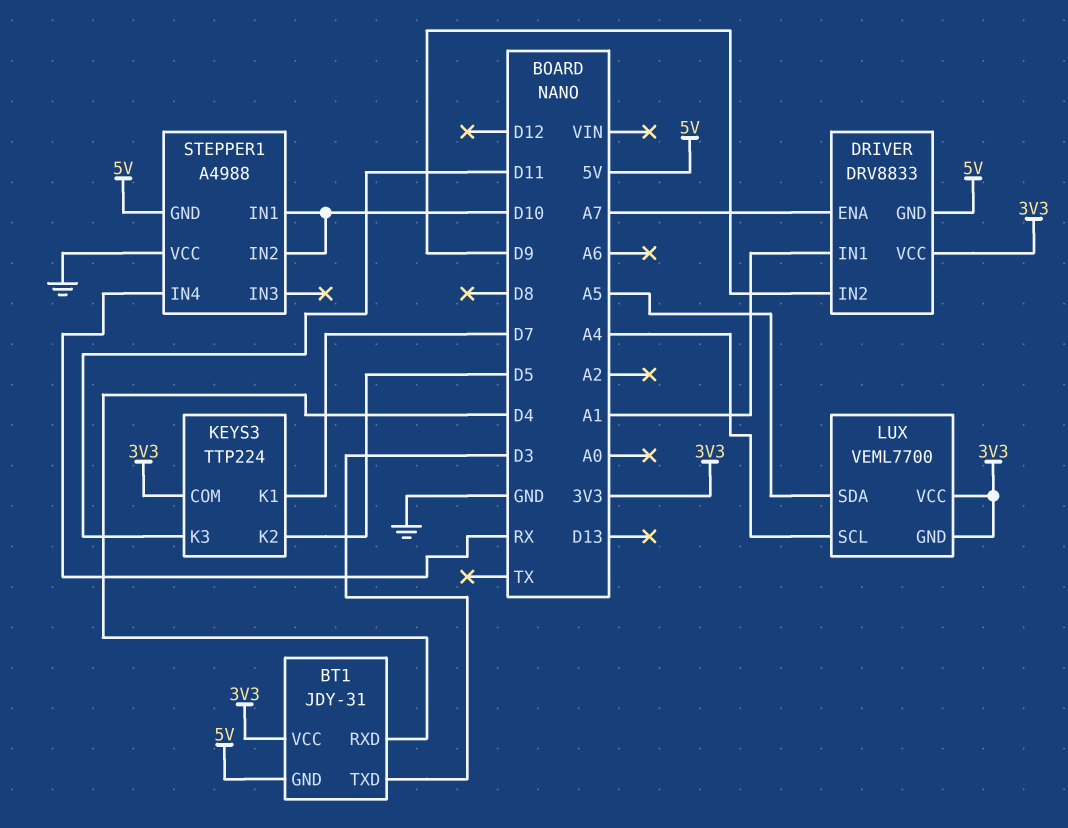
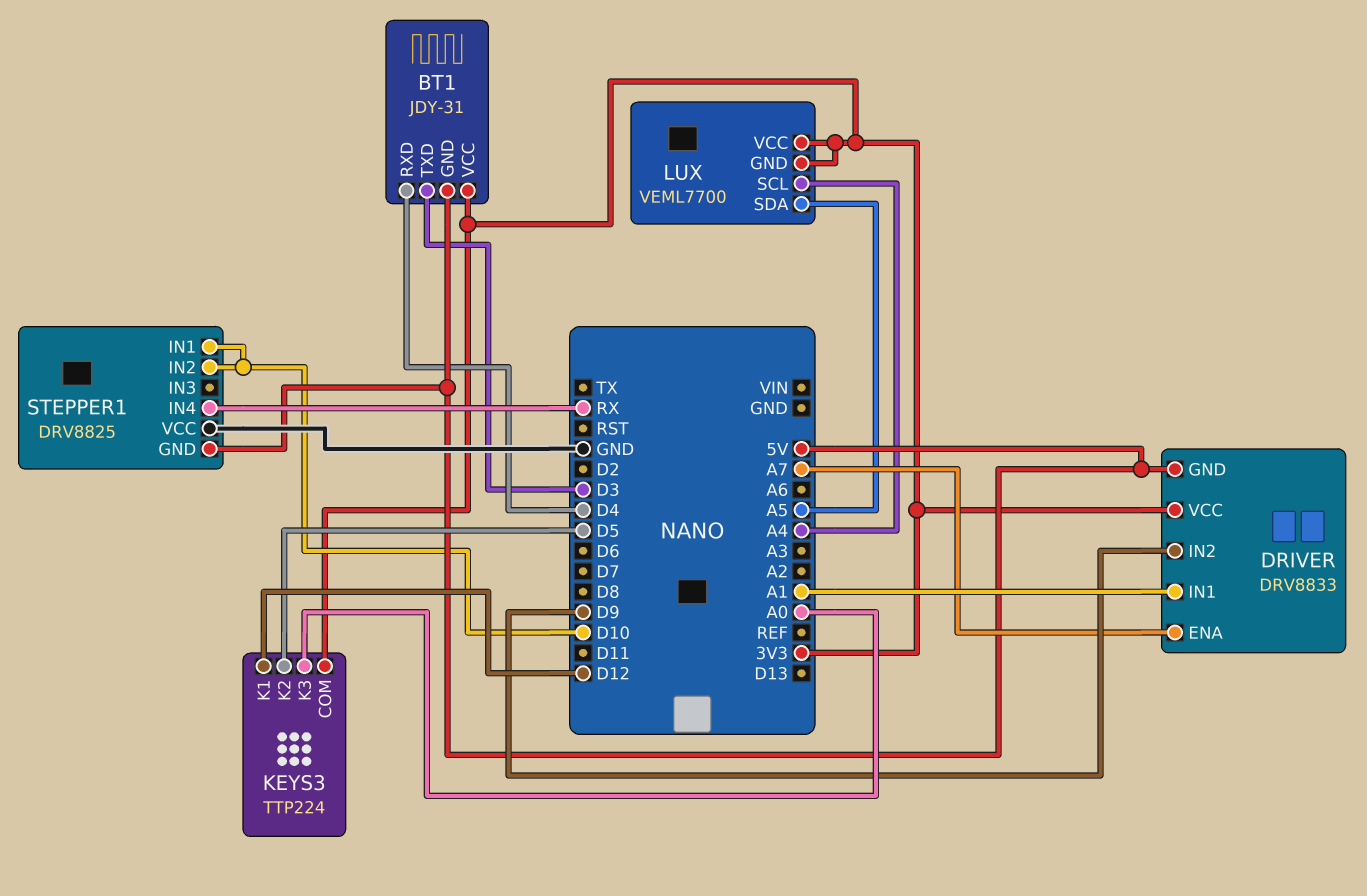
KEYS3 pin K1: D7 -> D12
KEYS3 pin K3: D11 -> A0
STEPPER1: A4988 -> DRV8825

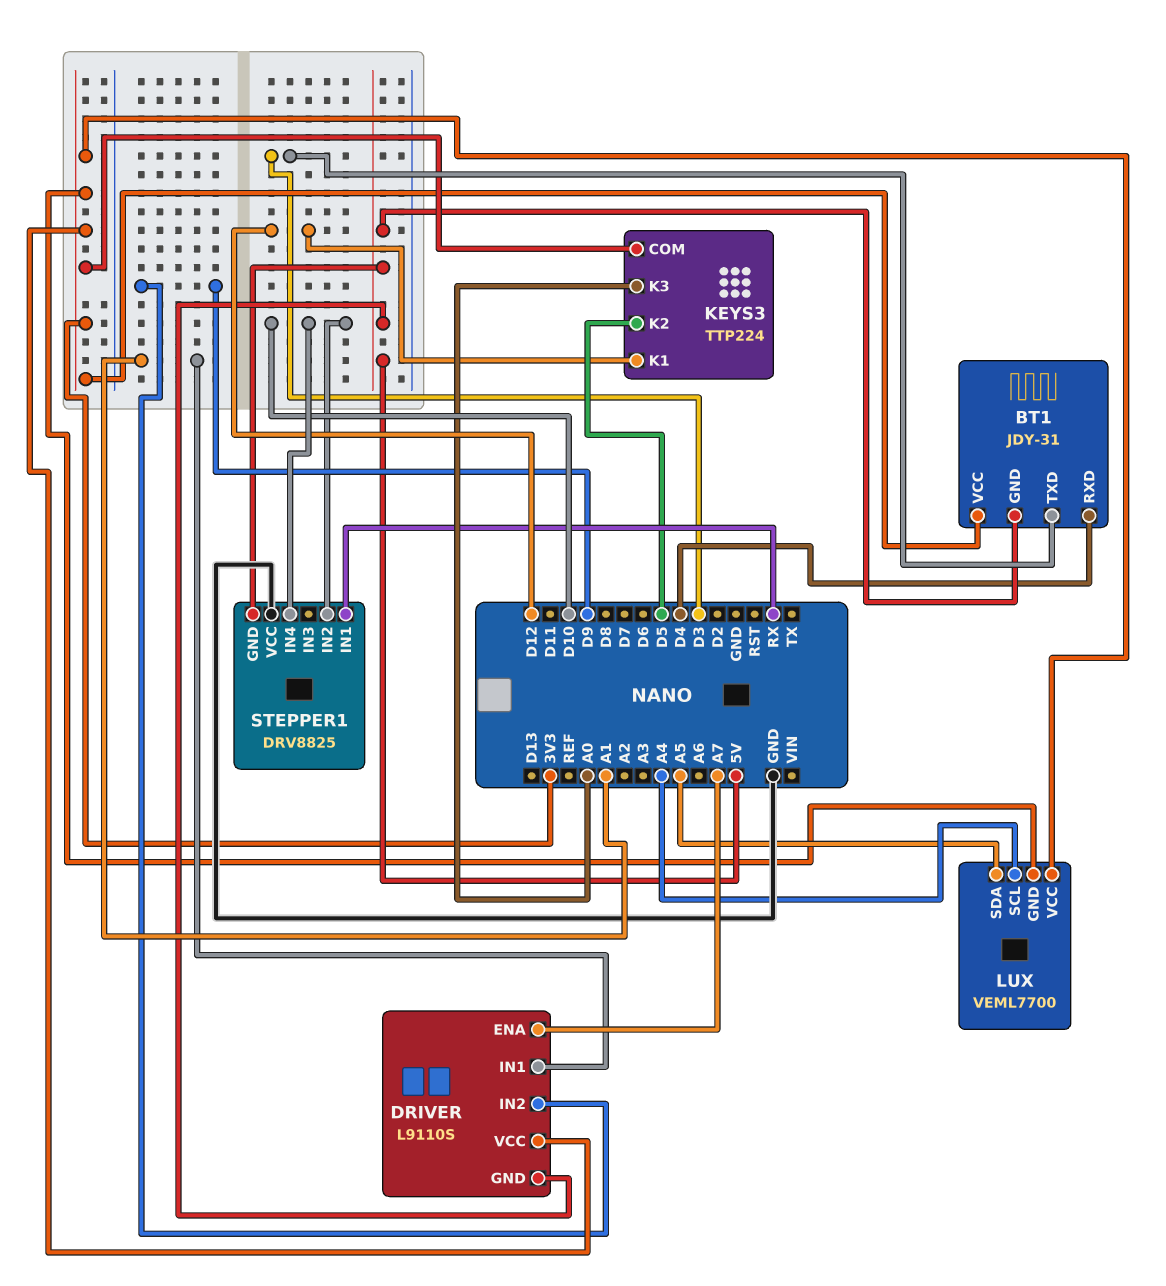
DRIVER: DRV8833 -> L9110S
STEPPER1 pin IN1: D10 -> RX
STEPPER1 pin IN4: RX -> D10

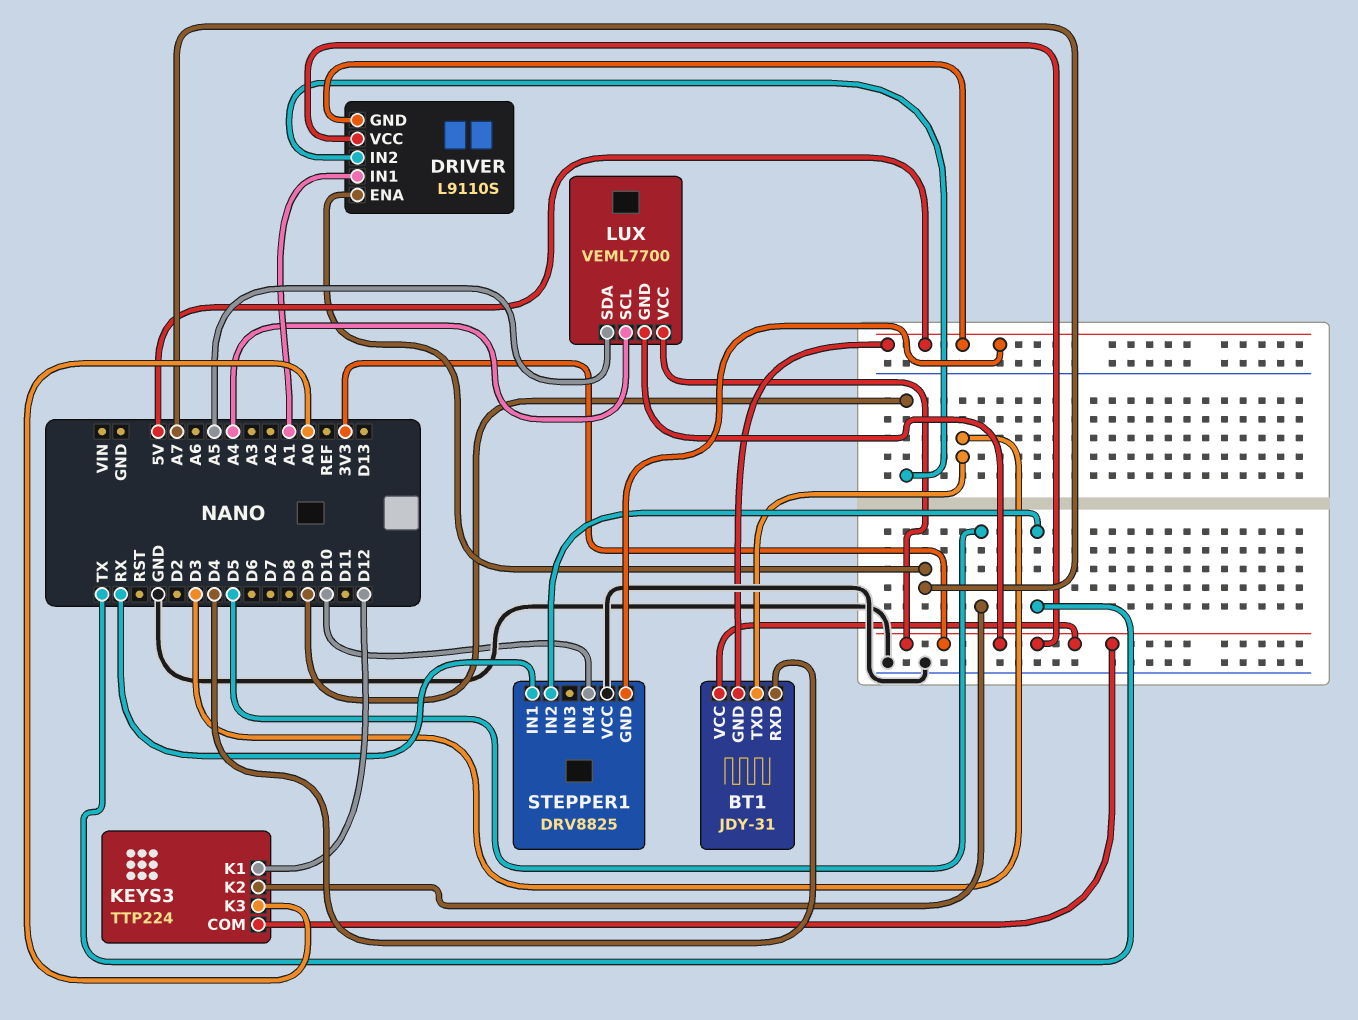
STEPPER1 pin IN2: D10 -> TX

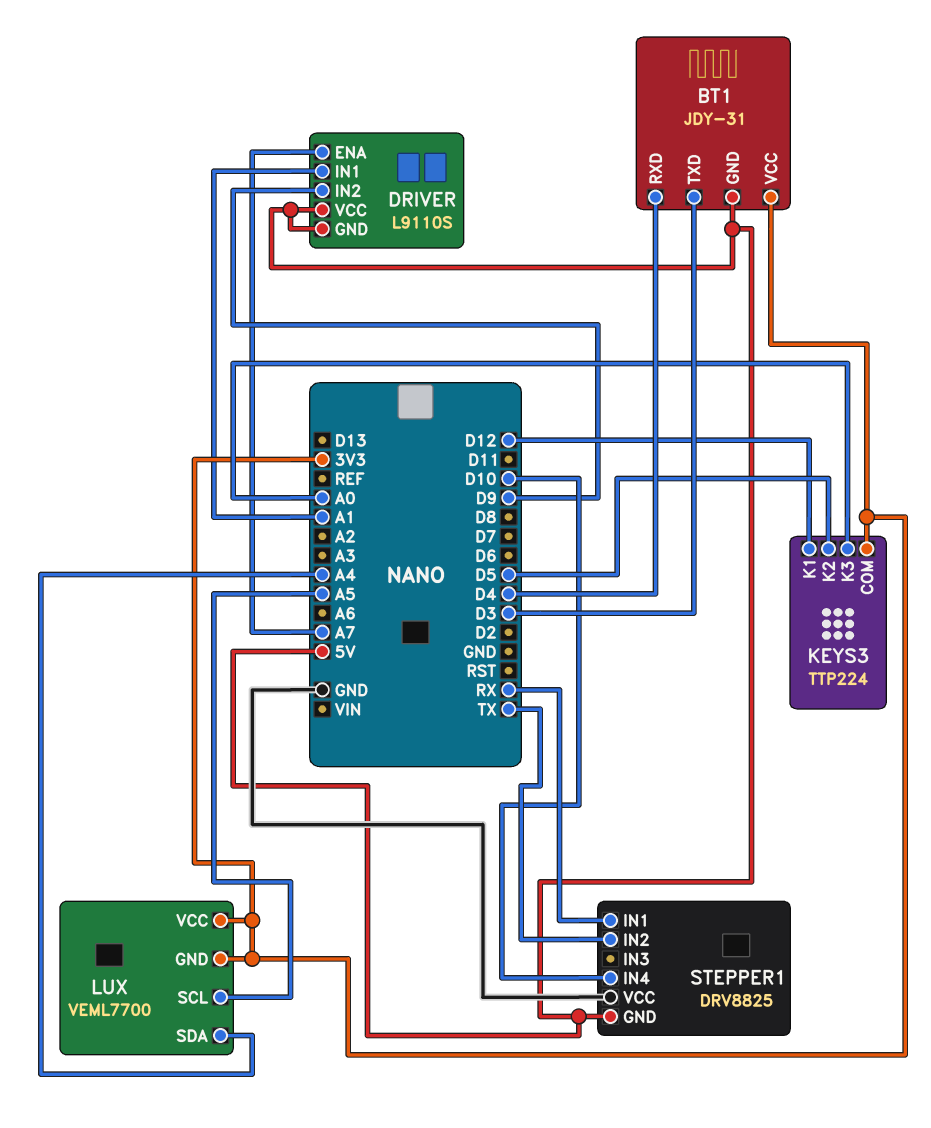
DRIVER pin VCC: 3V3 -> 5V
LUX pin SCL: A4 -> A5
LUX pin SDA: A5 -> A4

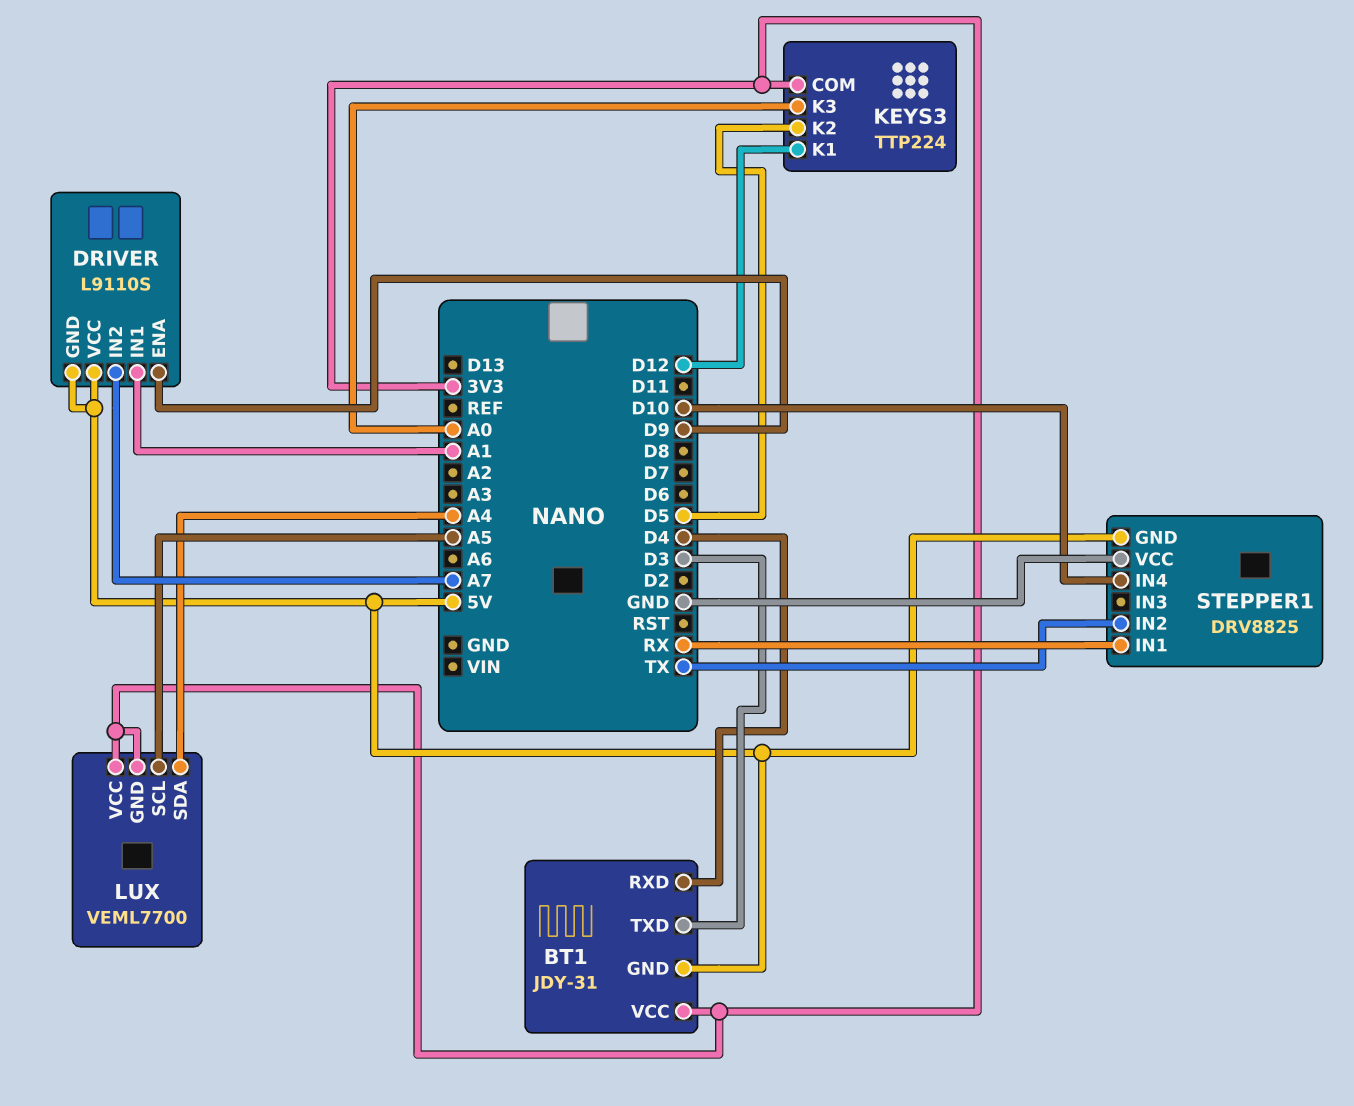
DRIVER pin ENA: A7 -> D9
DRIVER pin IN2: D9 -> A7

